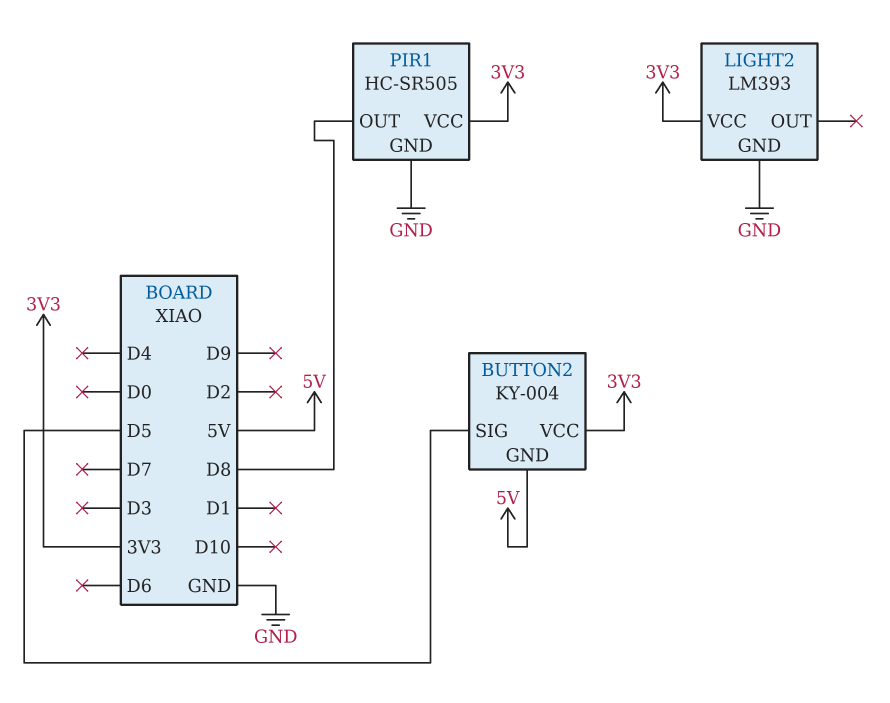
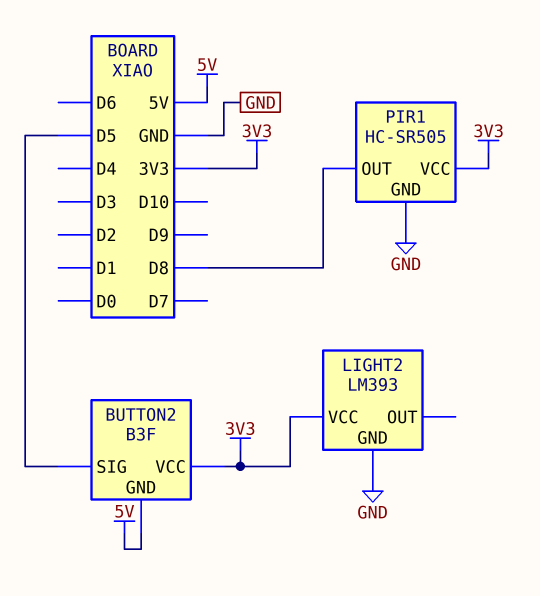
BUTTON2: KY-004 -> B3F

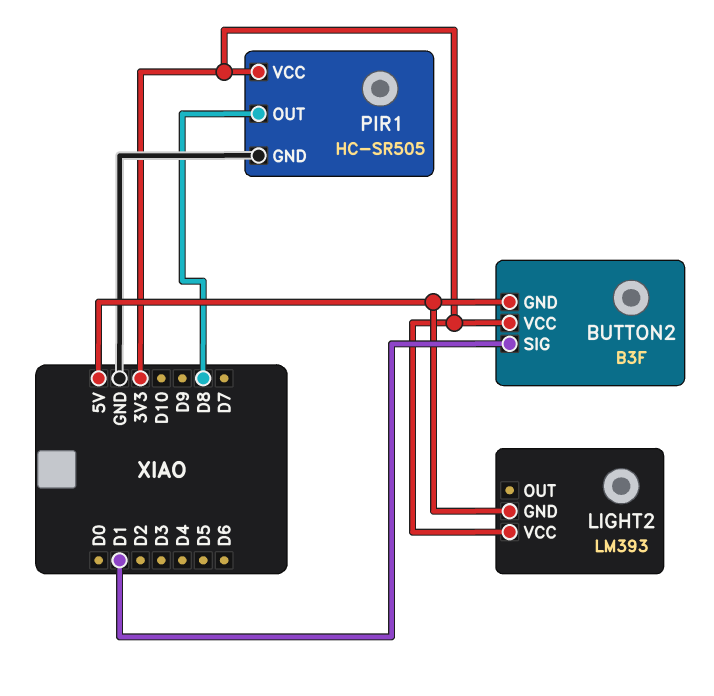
BUTTON2 pin SIG: D5 -> D1
LIGHT2 pin GND: GND -> 5V

